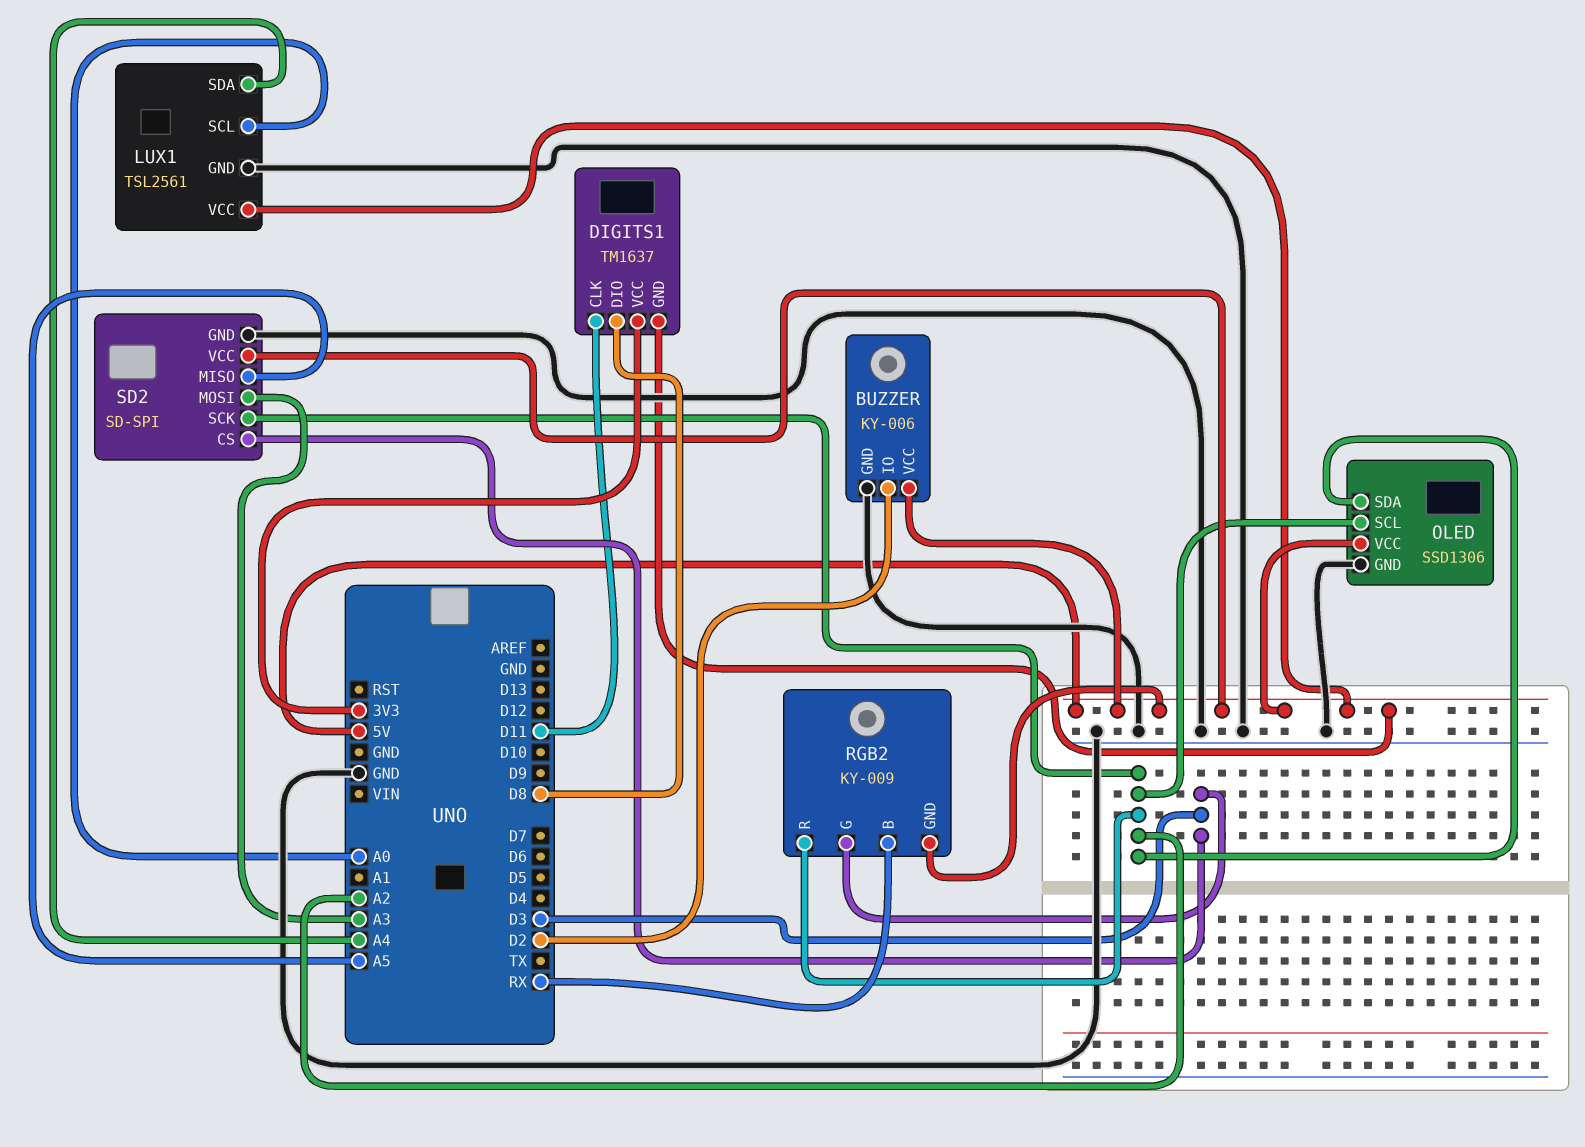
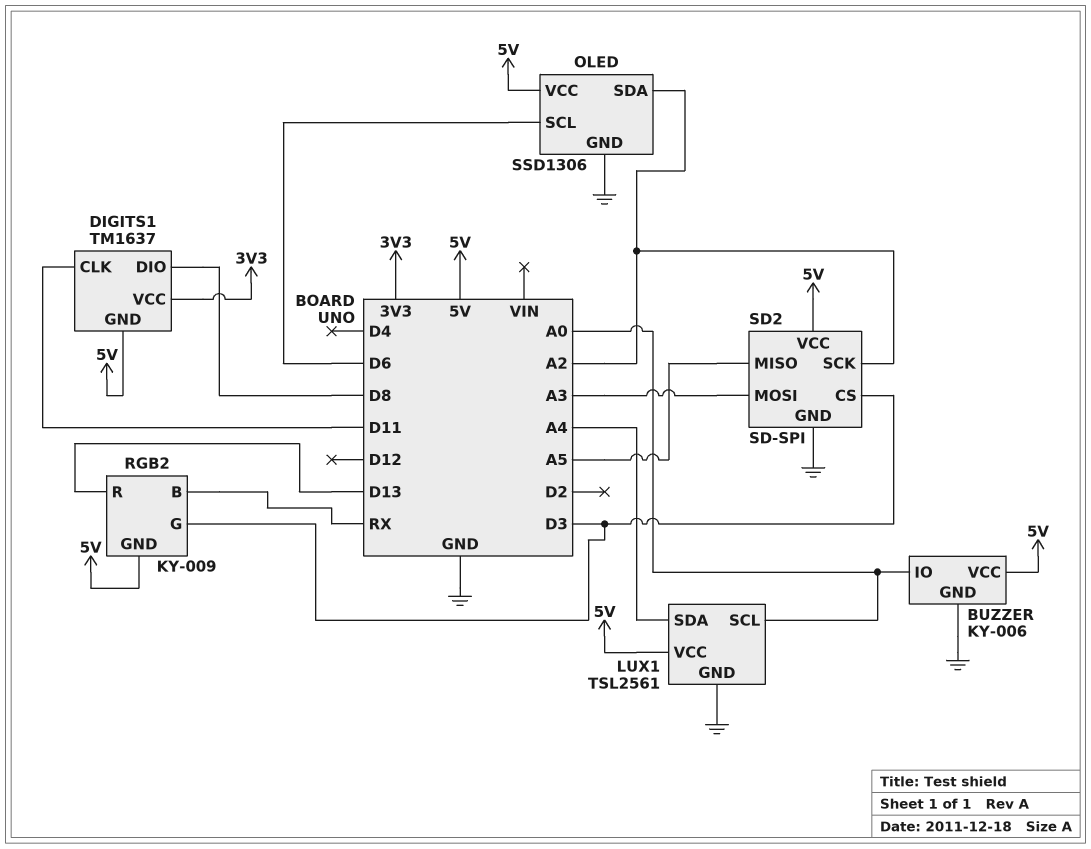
BUZZER pin IO: D2 -> A0
OLED pin SCL: A2 -> D6
RGB2 pin R: A2 -> D13

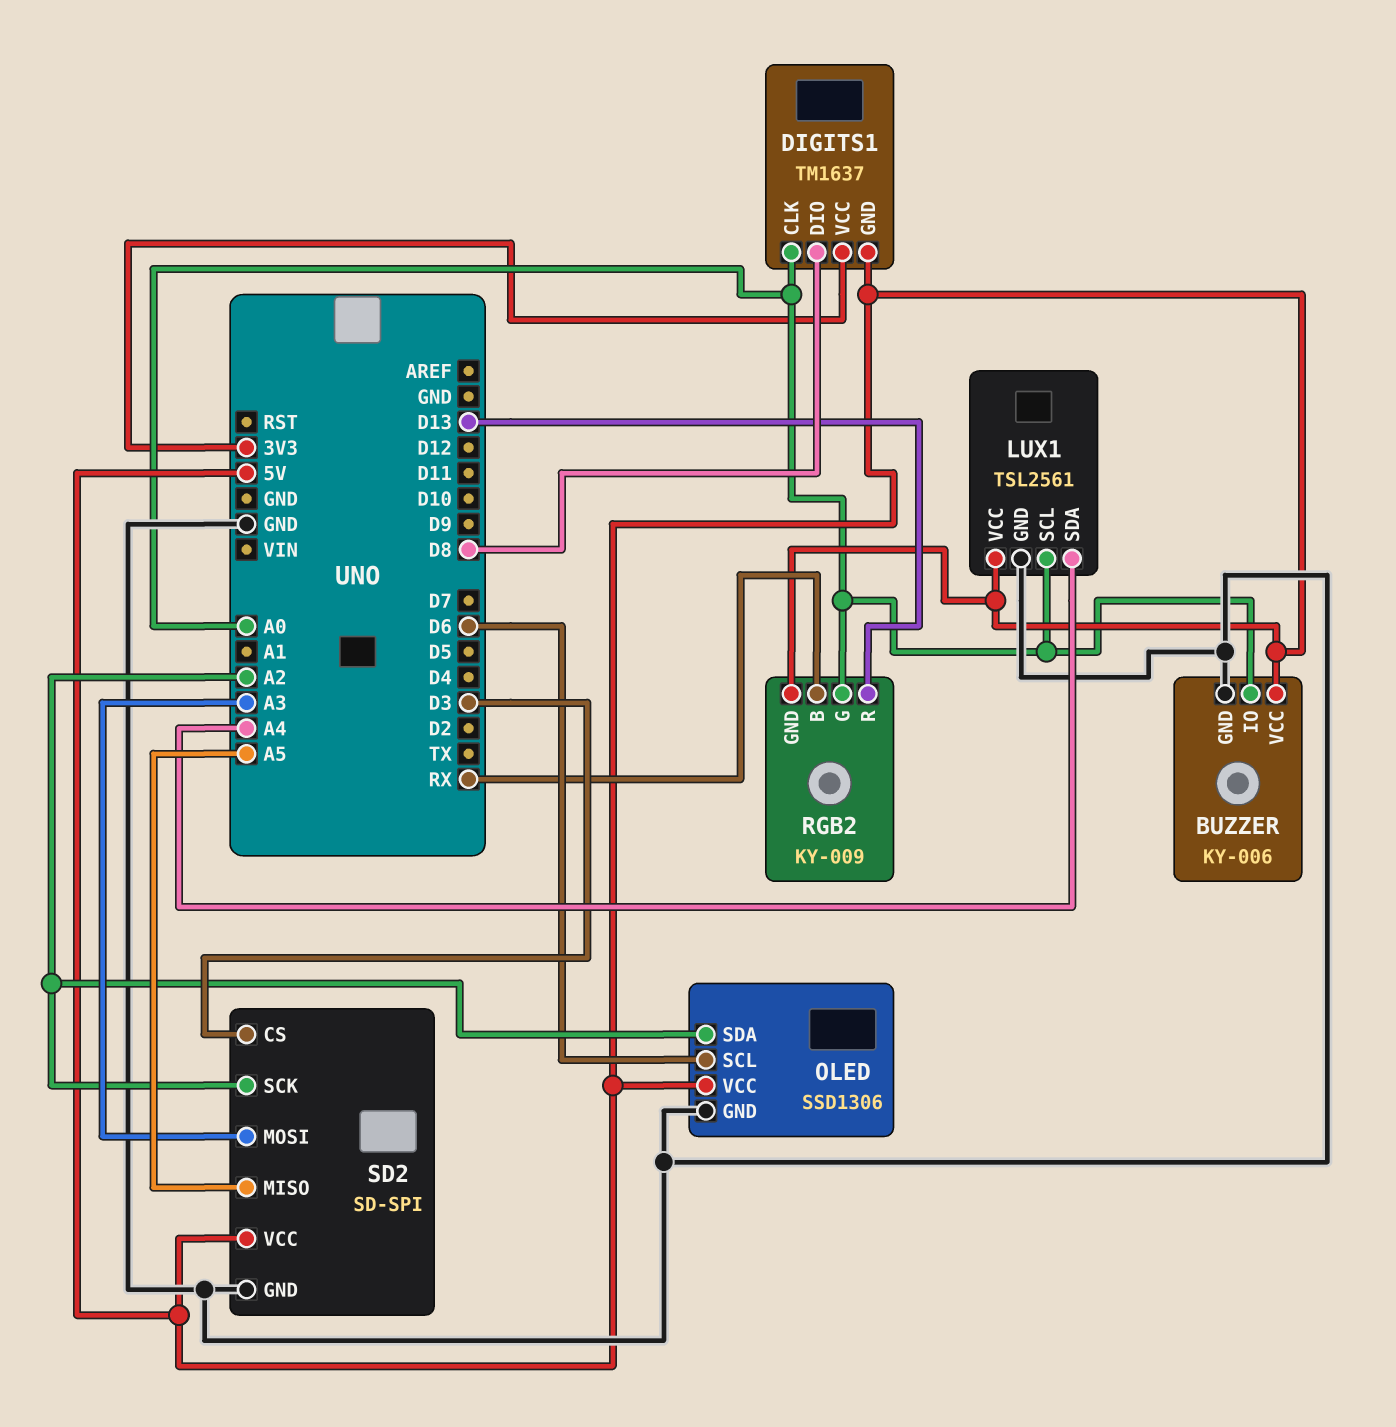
DIGITS1 pin CLK: D11 -> A0
RGB2 pin G: D3 -> A0

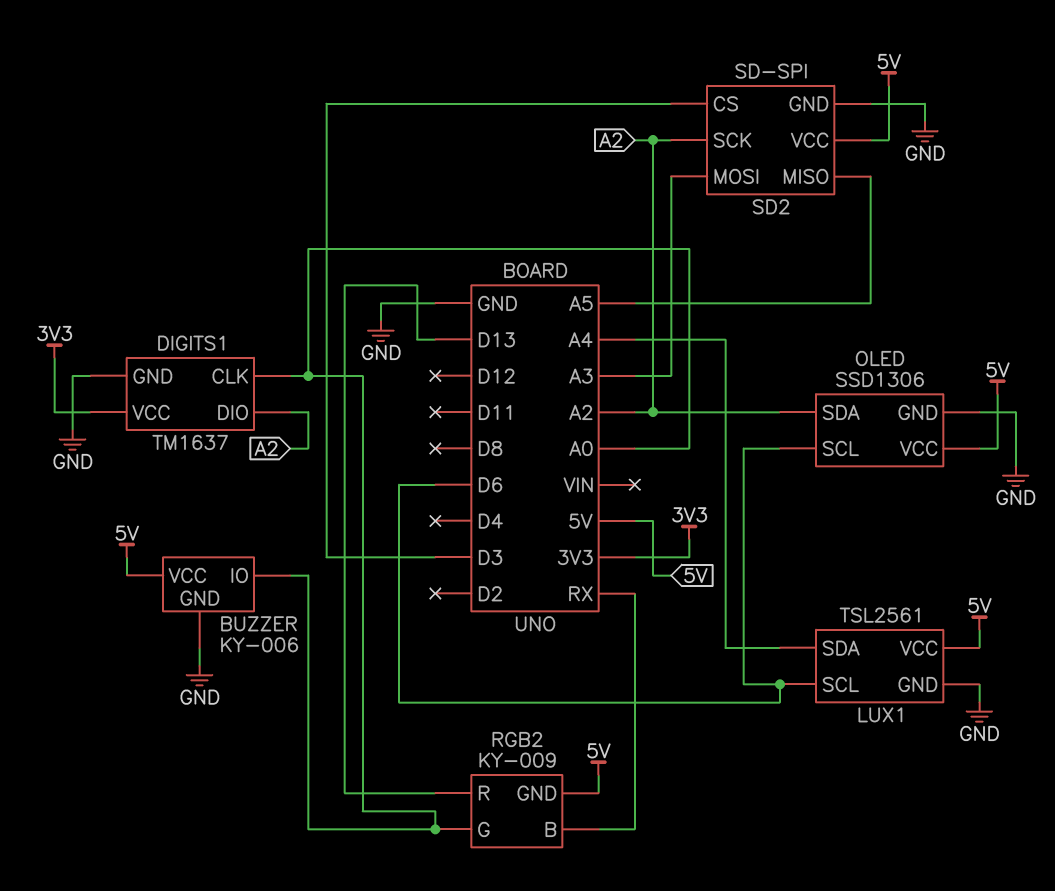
DIGITS1 pin DIO: D8 -> A2
DIGITS1 pin GND: 5V -> GND
LUX1 pin SCL: A0 -> D6

